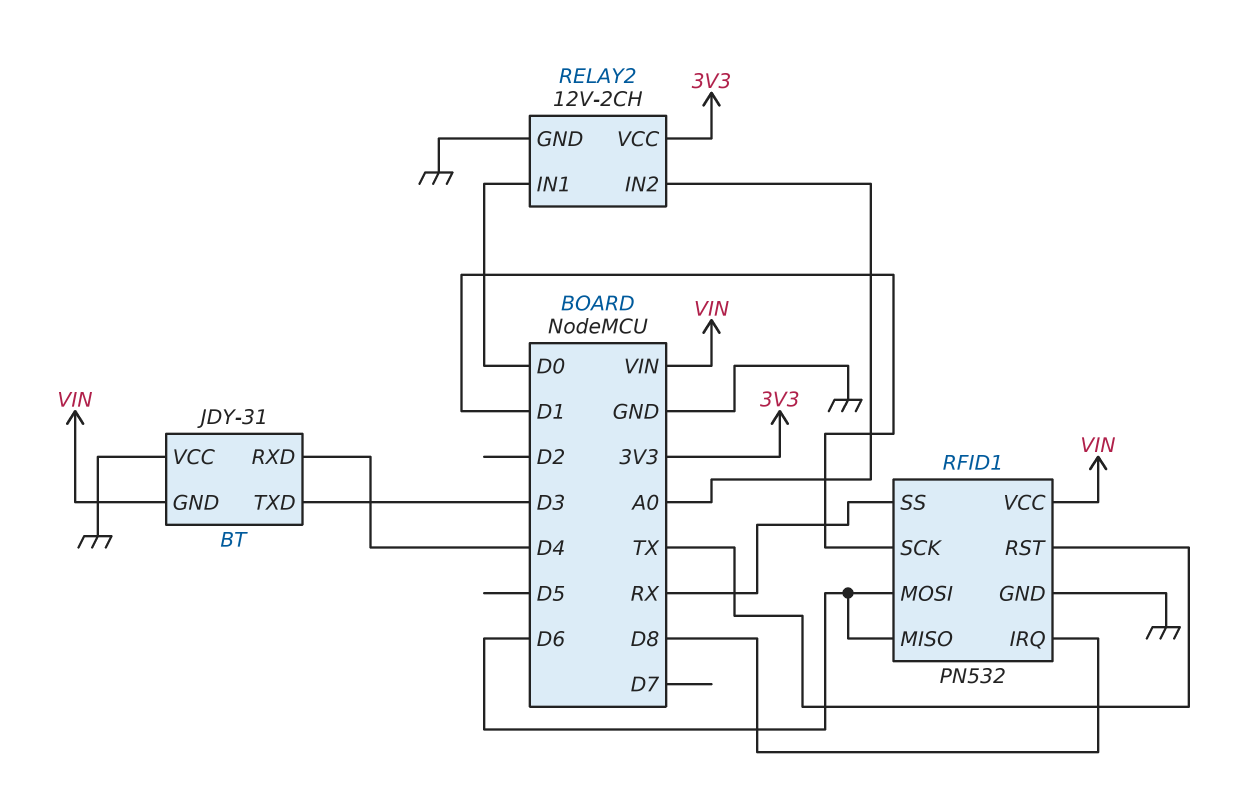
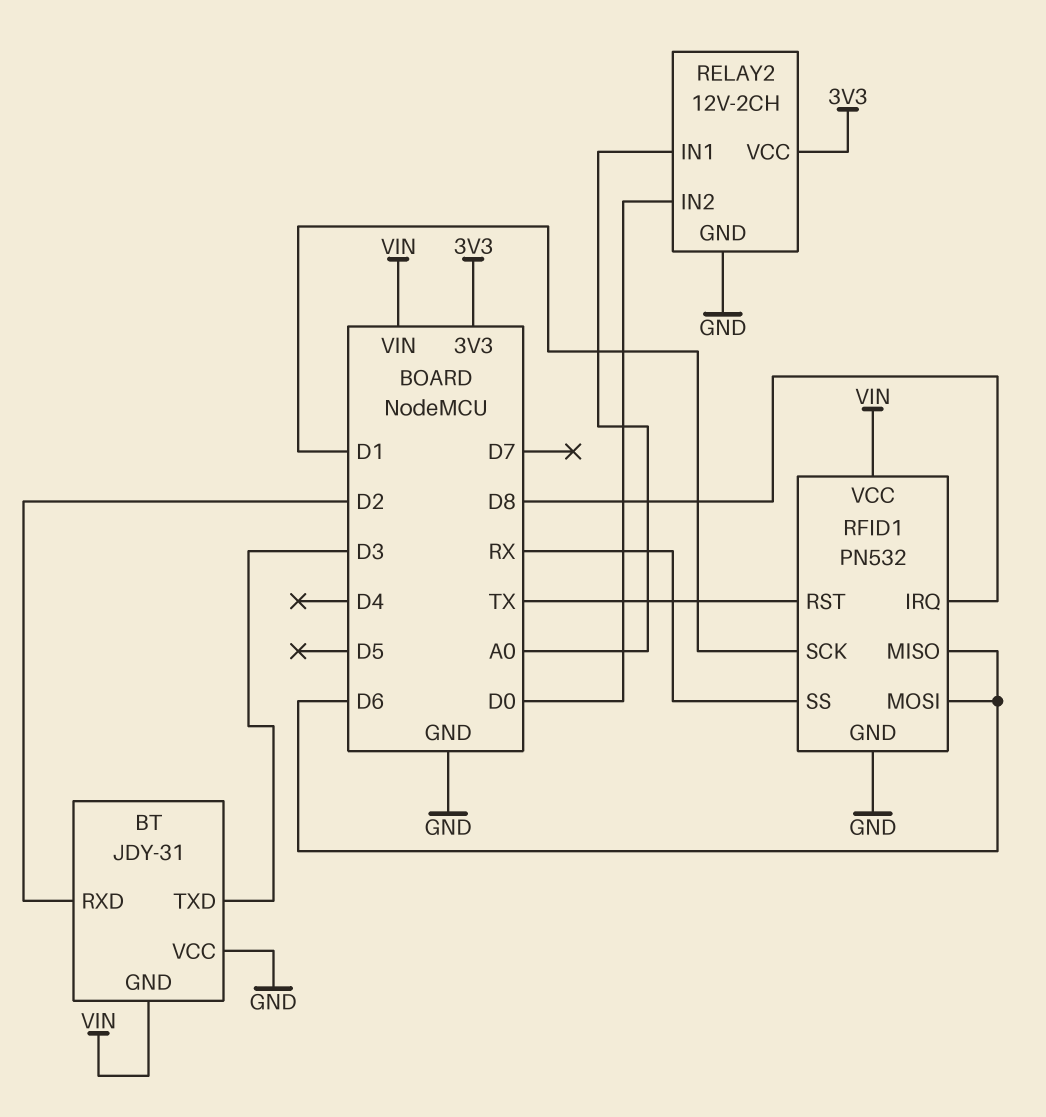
BT pin RXD: D4 -> D2
RELAY2 pin IN1: D0 -> A0
RELAY2 pin IN2: A0 -> D0

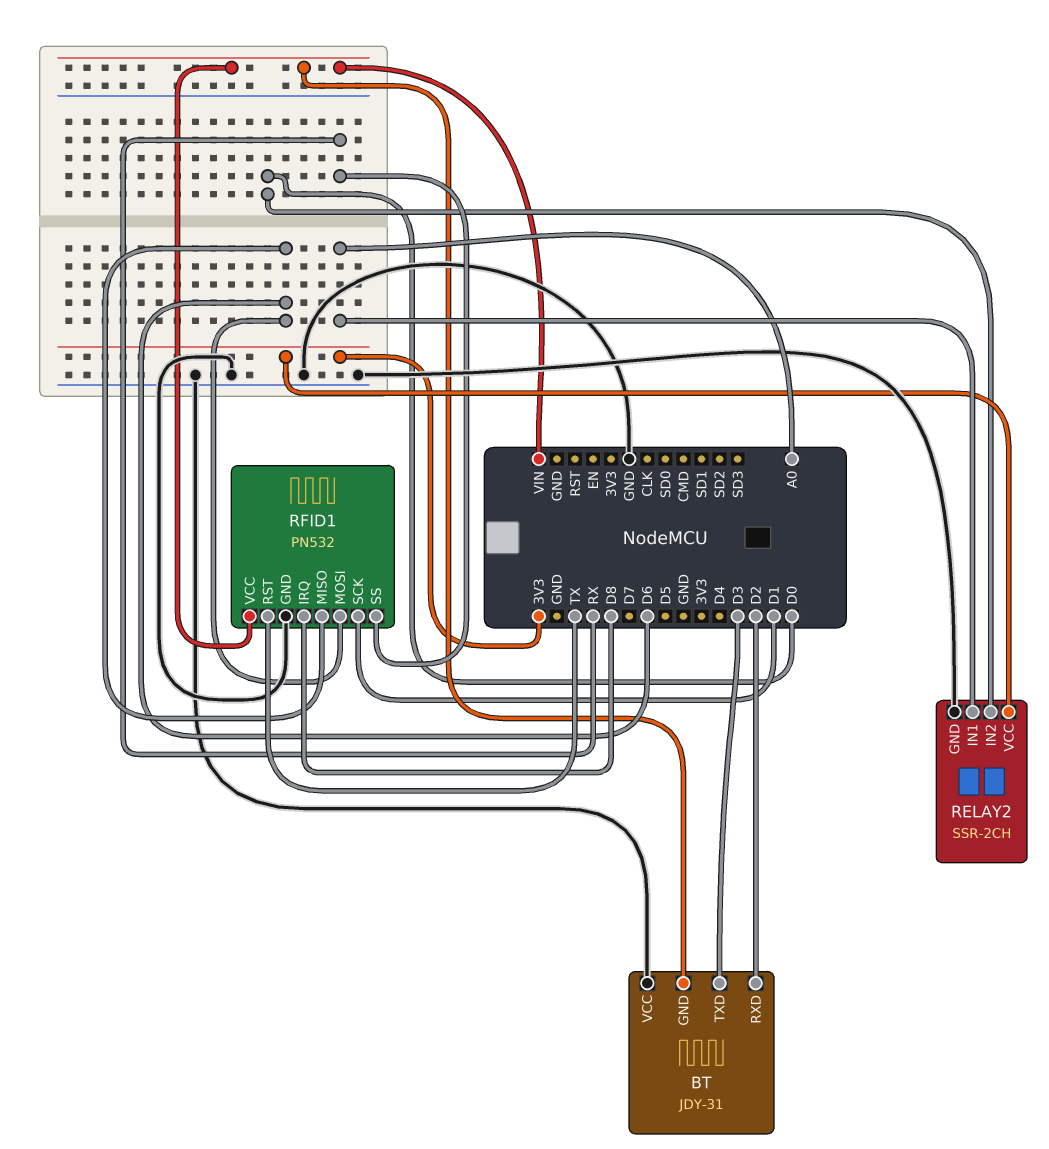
RELAY2: 12V-2CH -> SSR-2CH

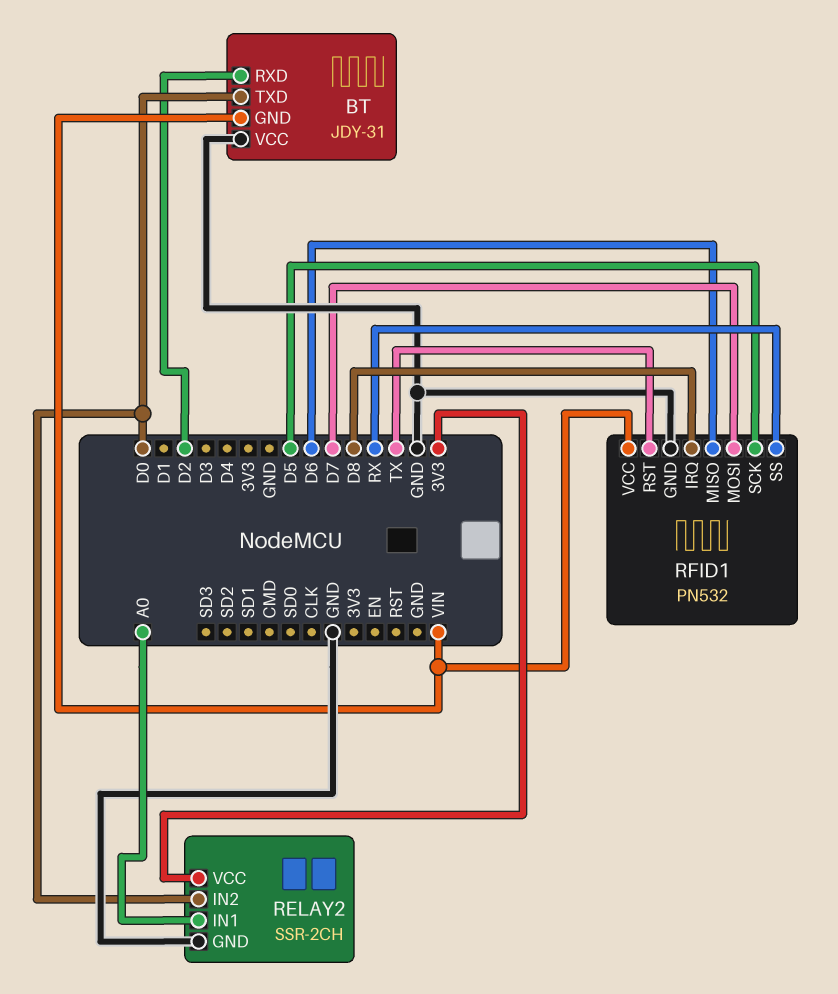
BT pin TXD: D3 -> D0
RFID1 pin MOSI: D6 -> D7
RFID1 pin SCK: D1 -> D5

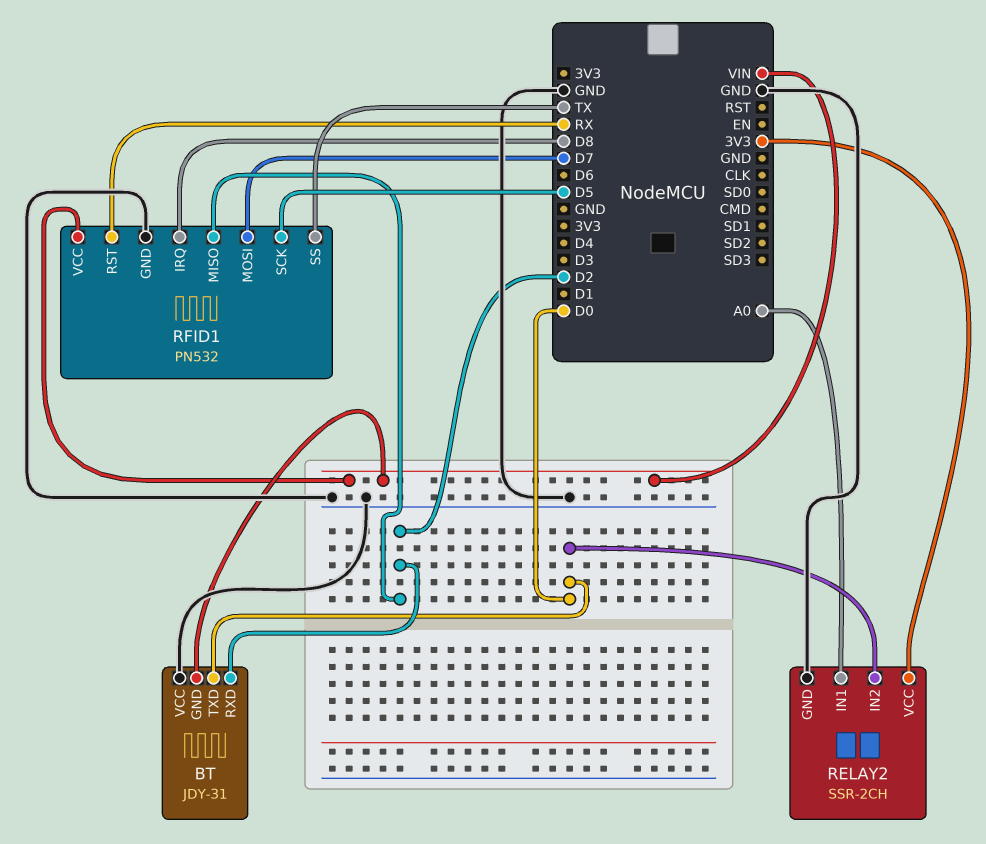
RFID1 pin MISO: D6 -> D2
RFID1 pin RST: TX -> RX
RFID1 pin SS: RX -> TX

